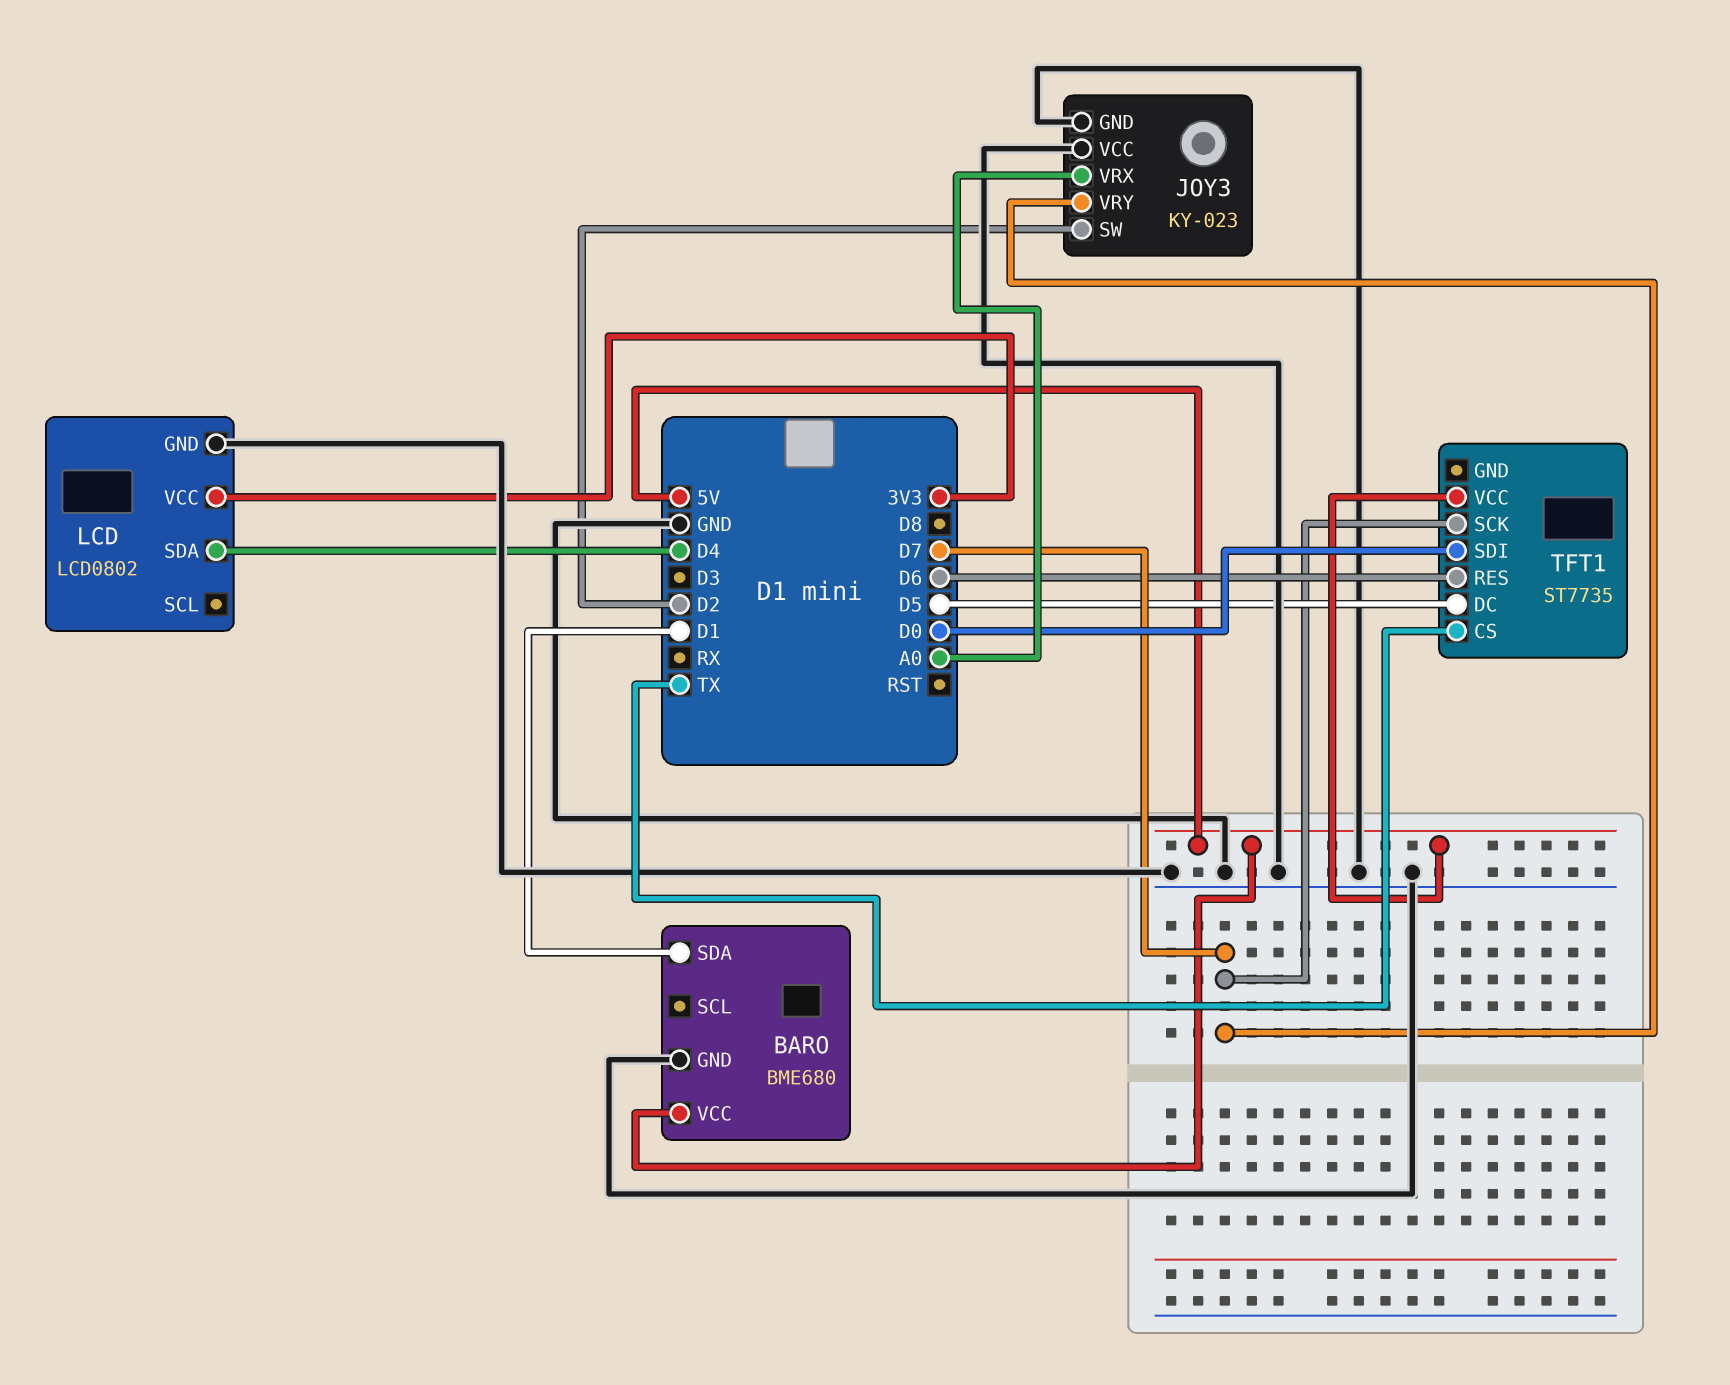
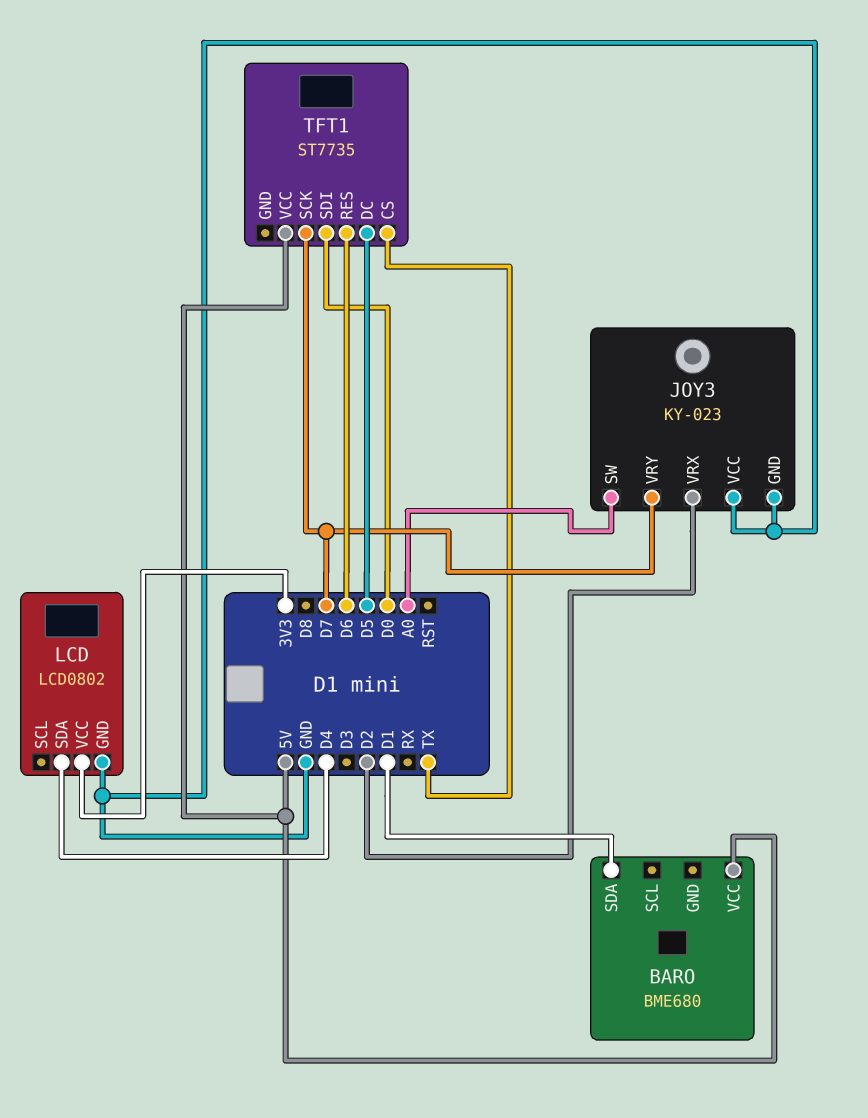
BARO pin GND: GND -> none
JOY3 pin SW: D2 -> A0
JOY3 pin VRX: A0 -> D2

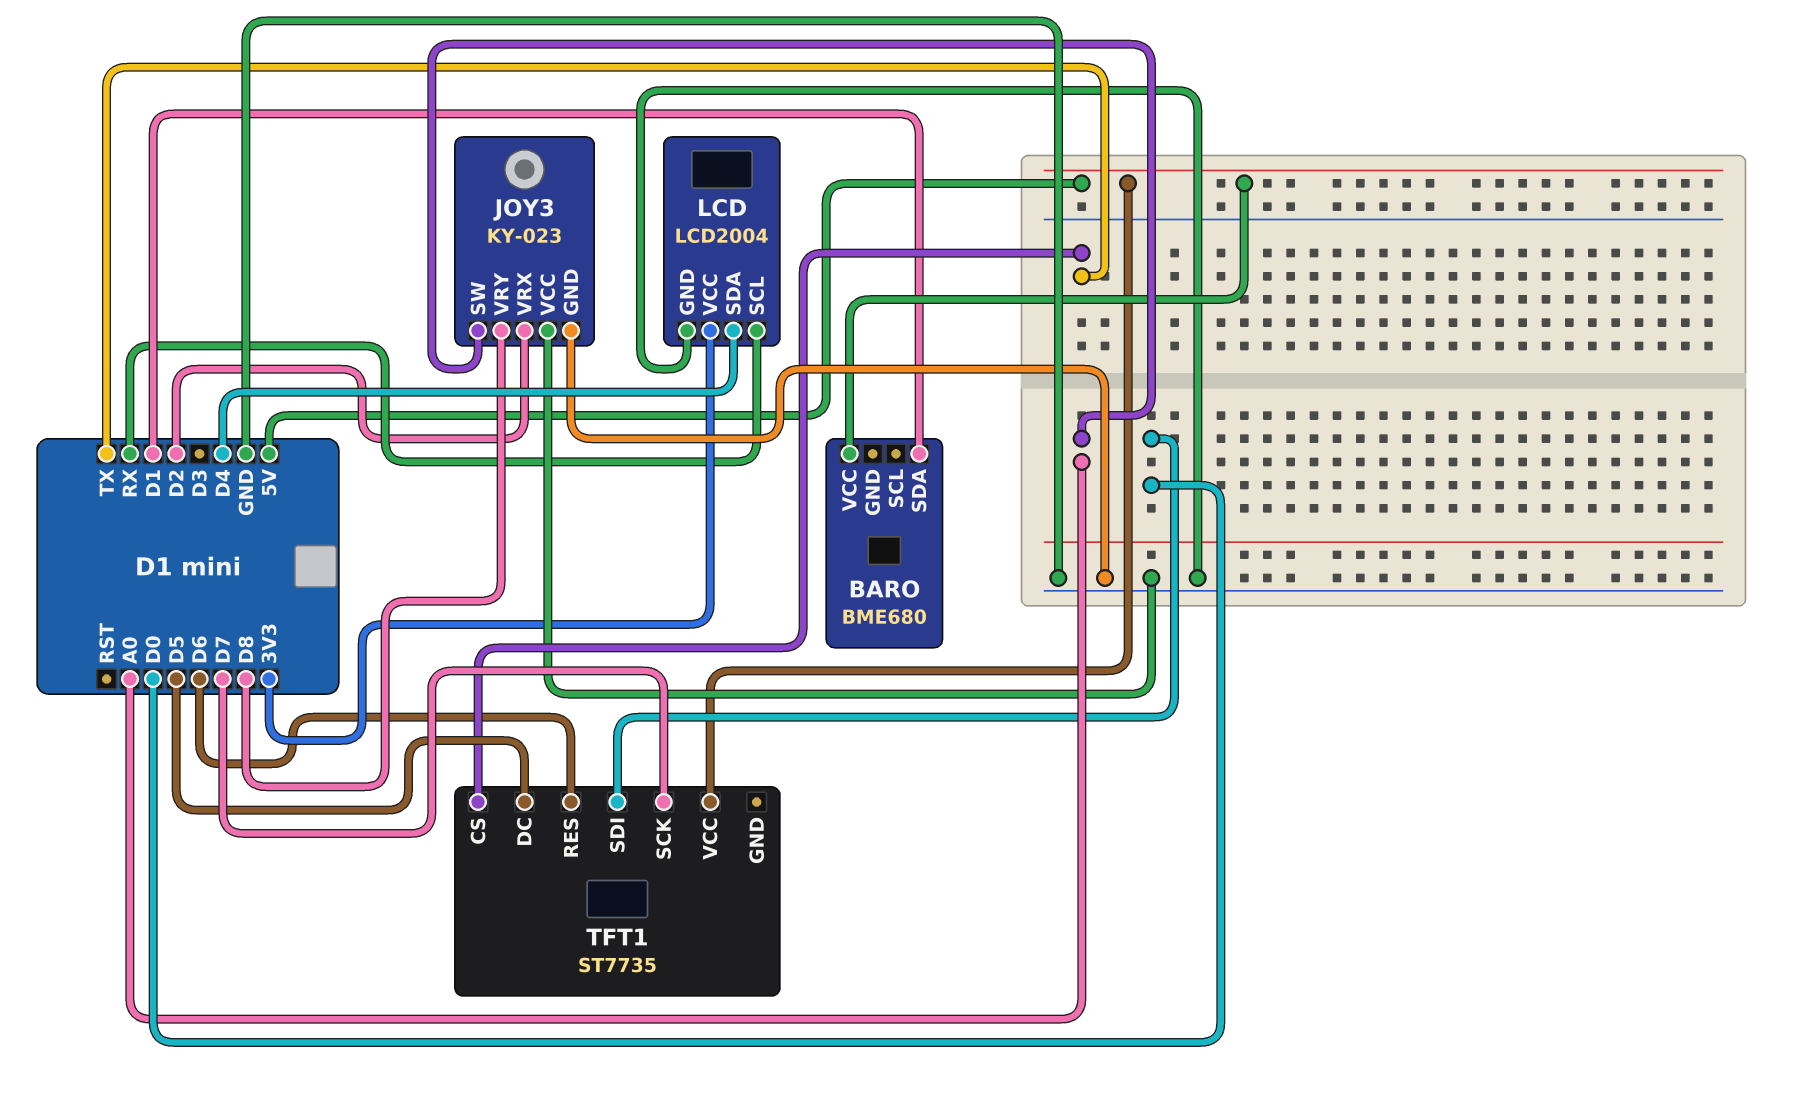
JOY3 pin VRY: D7 -> D8
LCD: LCD0802 -> LCD2004
LCD pin SCL: none -> RX

